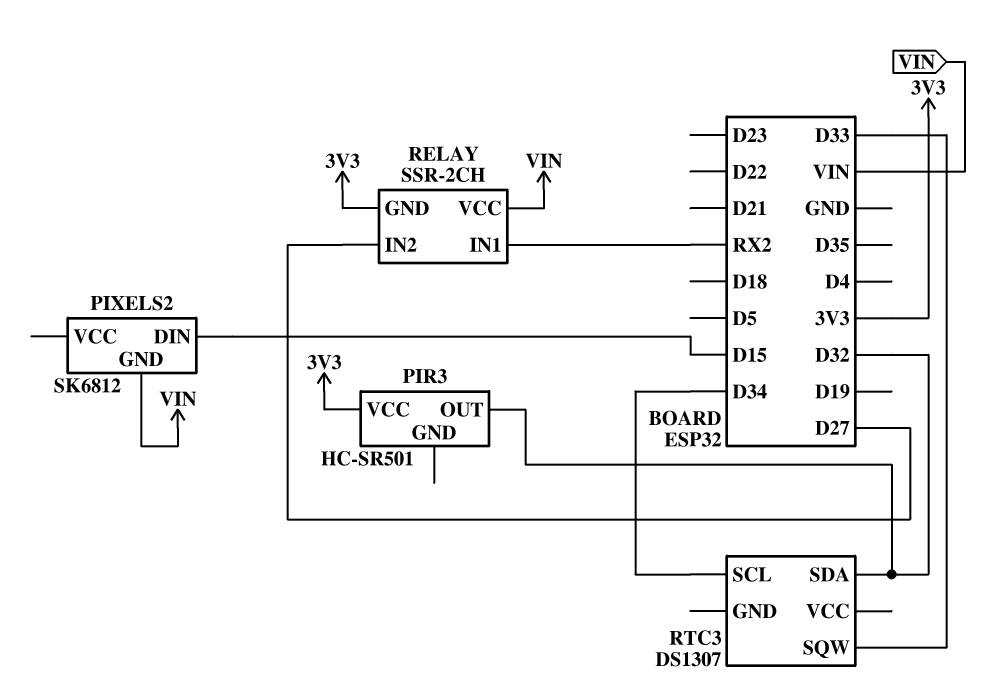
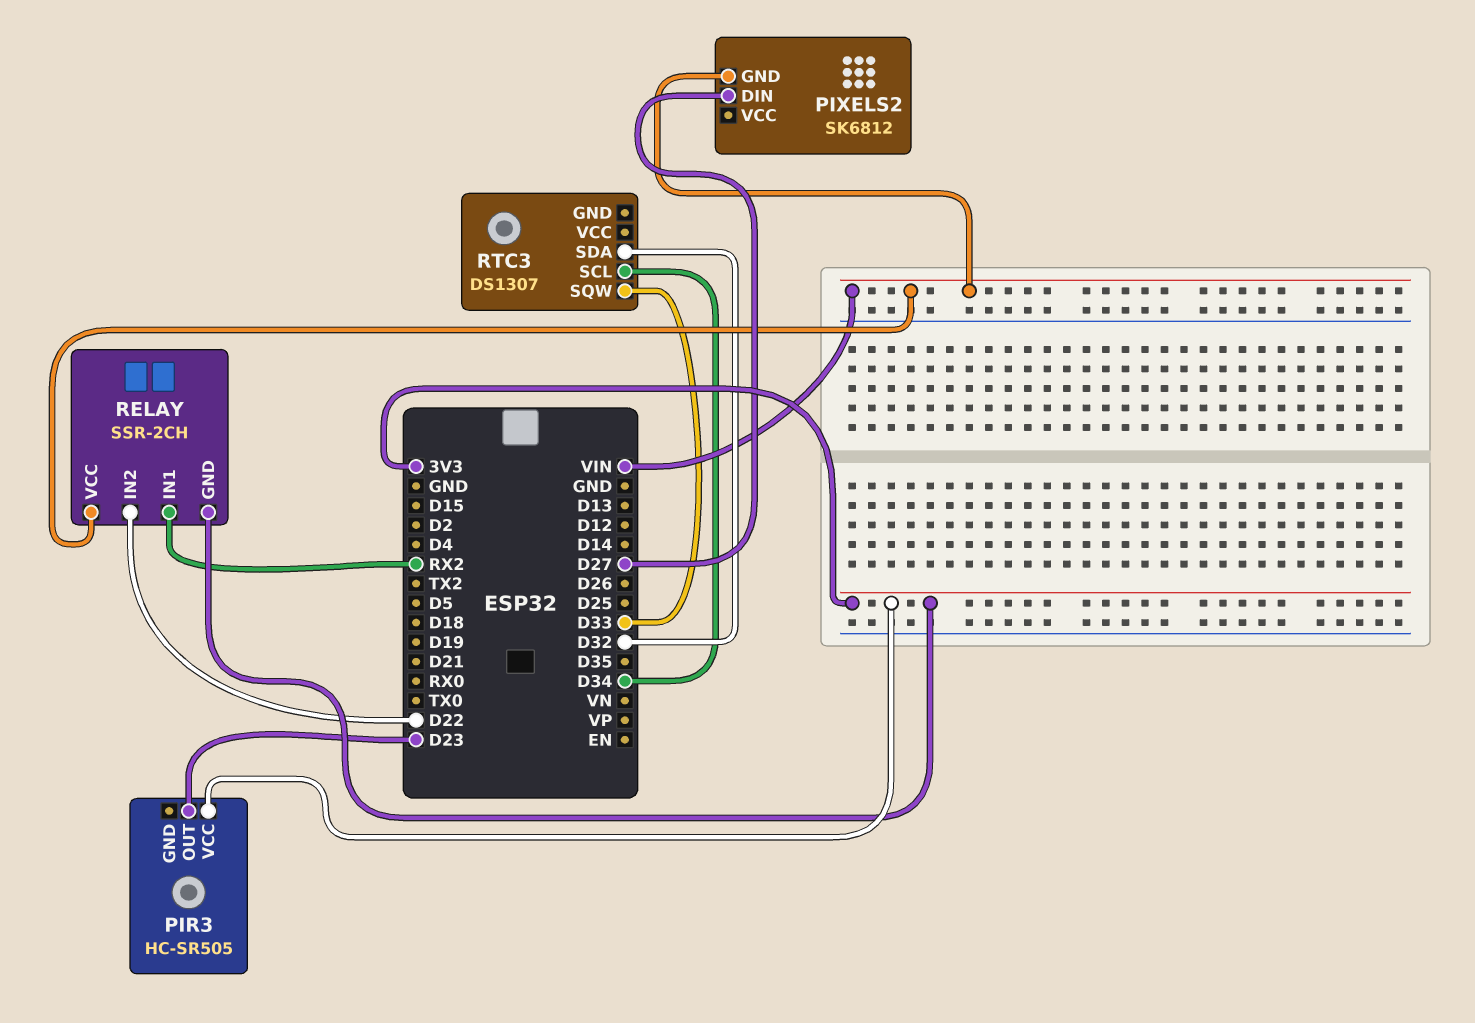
PIR3: HC-SR501 -> HC-SR505
PIR3 pin OUT: D32 -> D23
PIXELS2 pin DIN: D15 -> D27
RELAY pin IN2: D27 -> D22

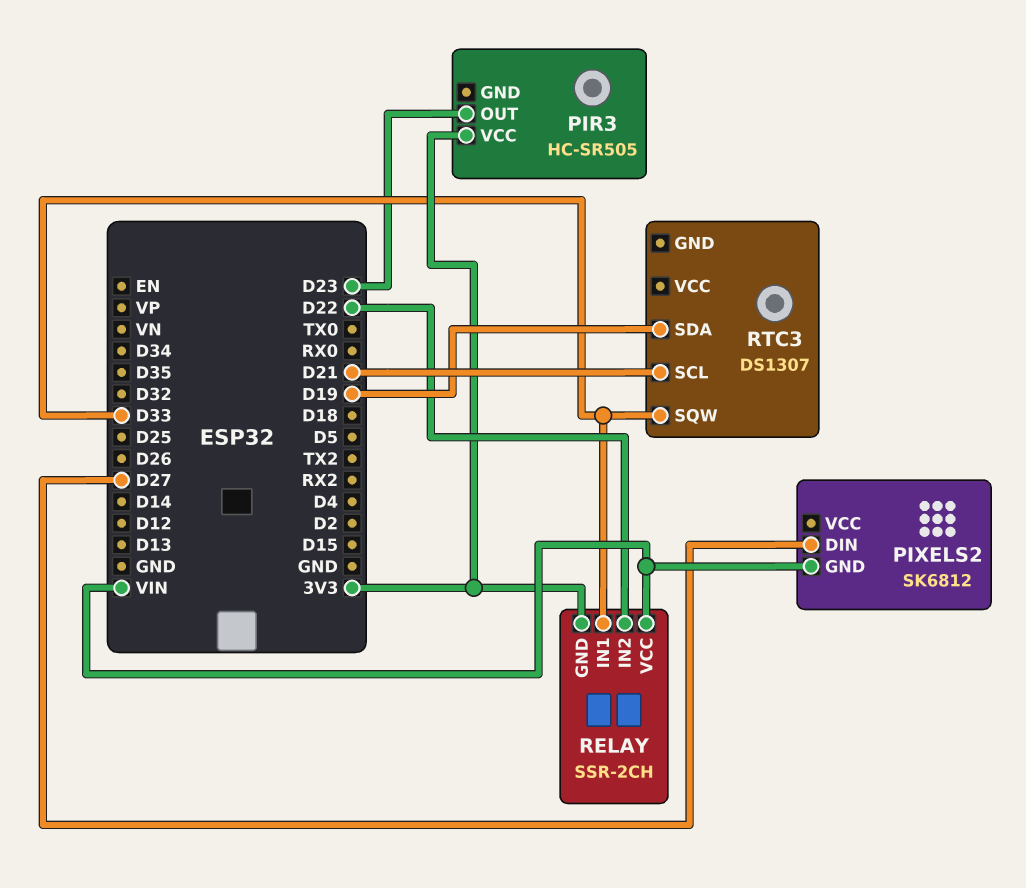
RELAY pin IN1: RX2 -> D33
RTC3 pin SCL: D34 -> D21
RTC3 pin SDA: D32 -> D19

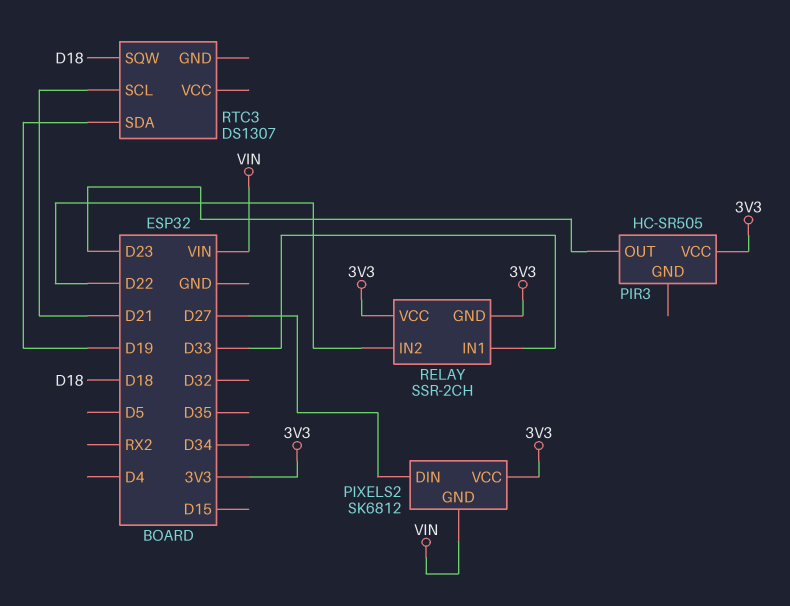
PIXELS2 pin VCC: none -> 3V3
RELAY pin VCC: VIN -> 3V3
RTC3 pin SQW: D33 -> D18

